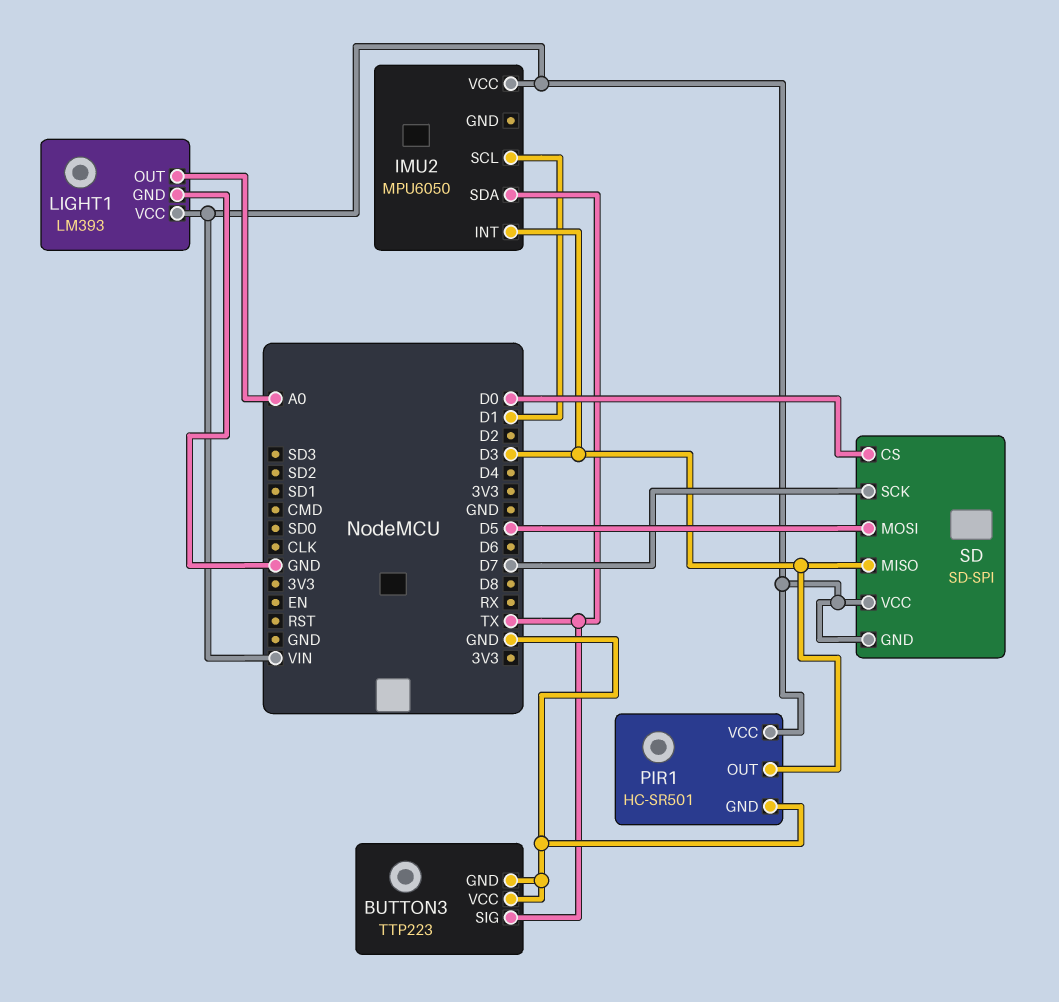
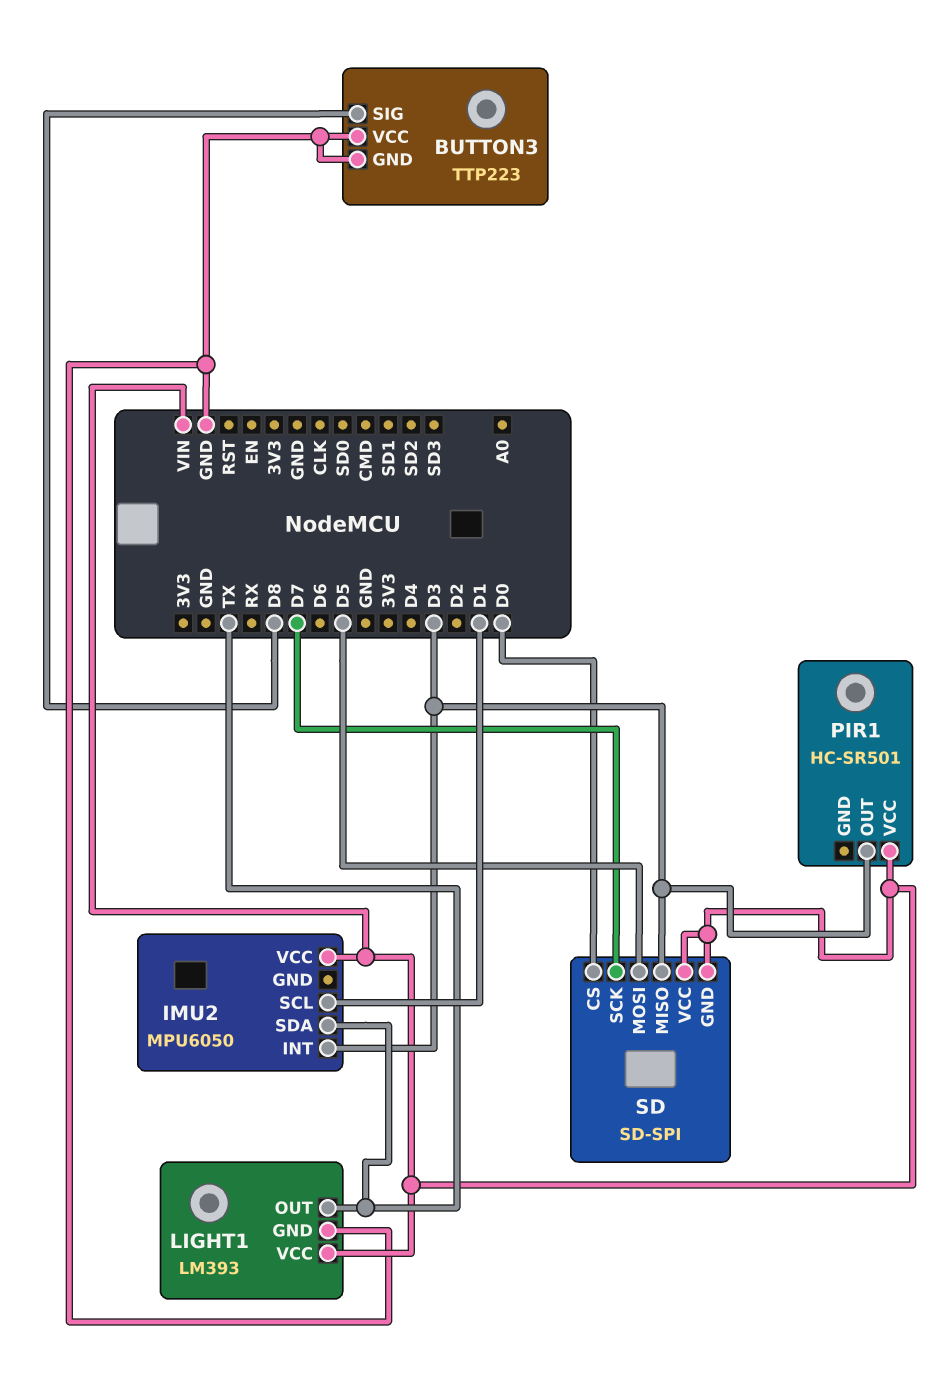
BUTTON3 pin SIG: TX -> D8
LIGHT1 pin OUT: A0 -> TX
PIR1 pin GND: GND -> none

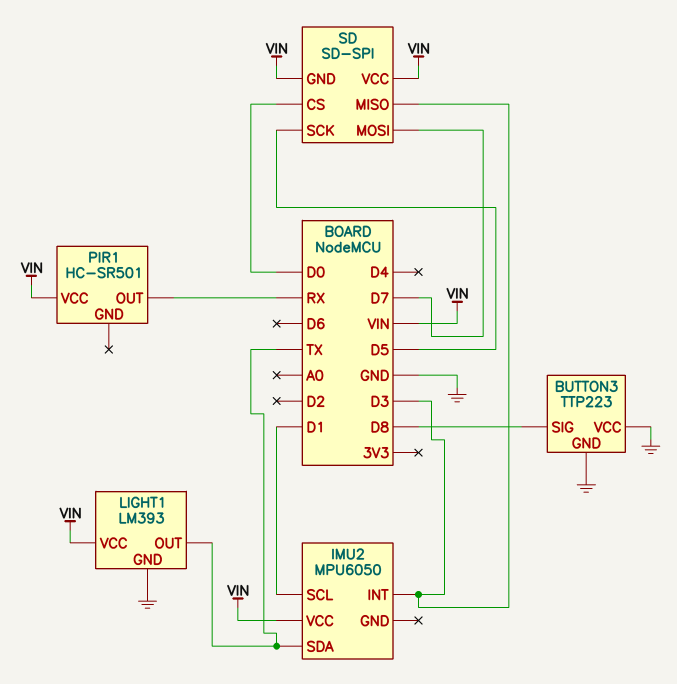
PIR1 pin OUT: D3 -> RX
SD pin MOSI: D5 -> D7
SD pin SCK: D7 -> D5

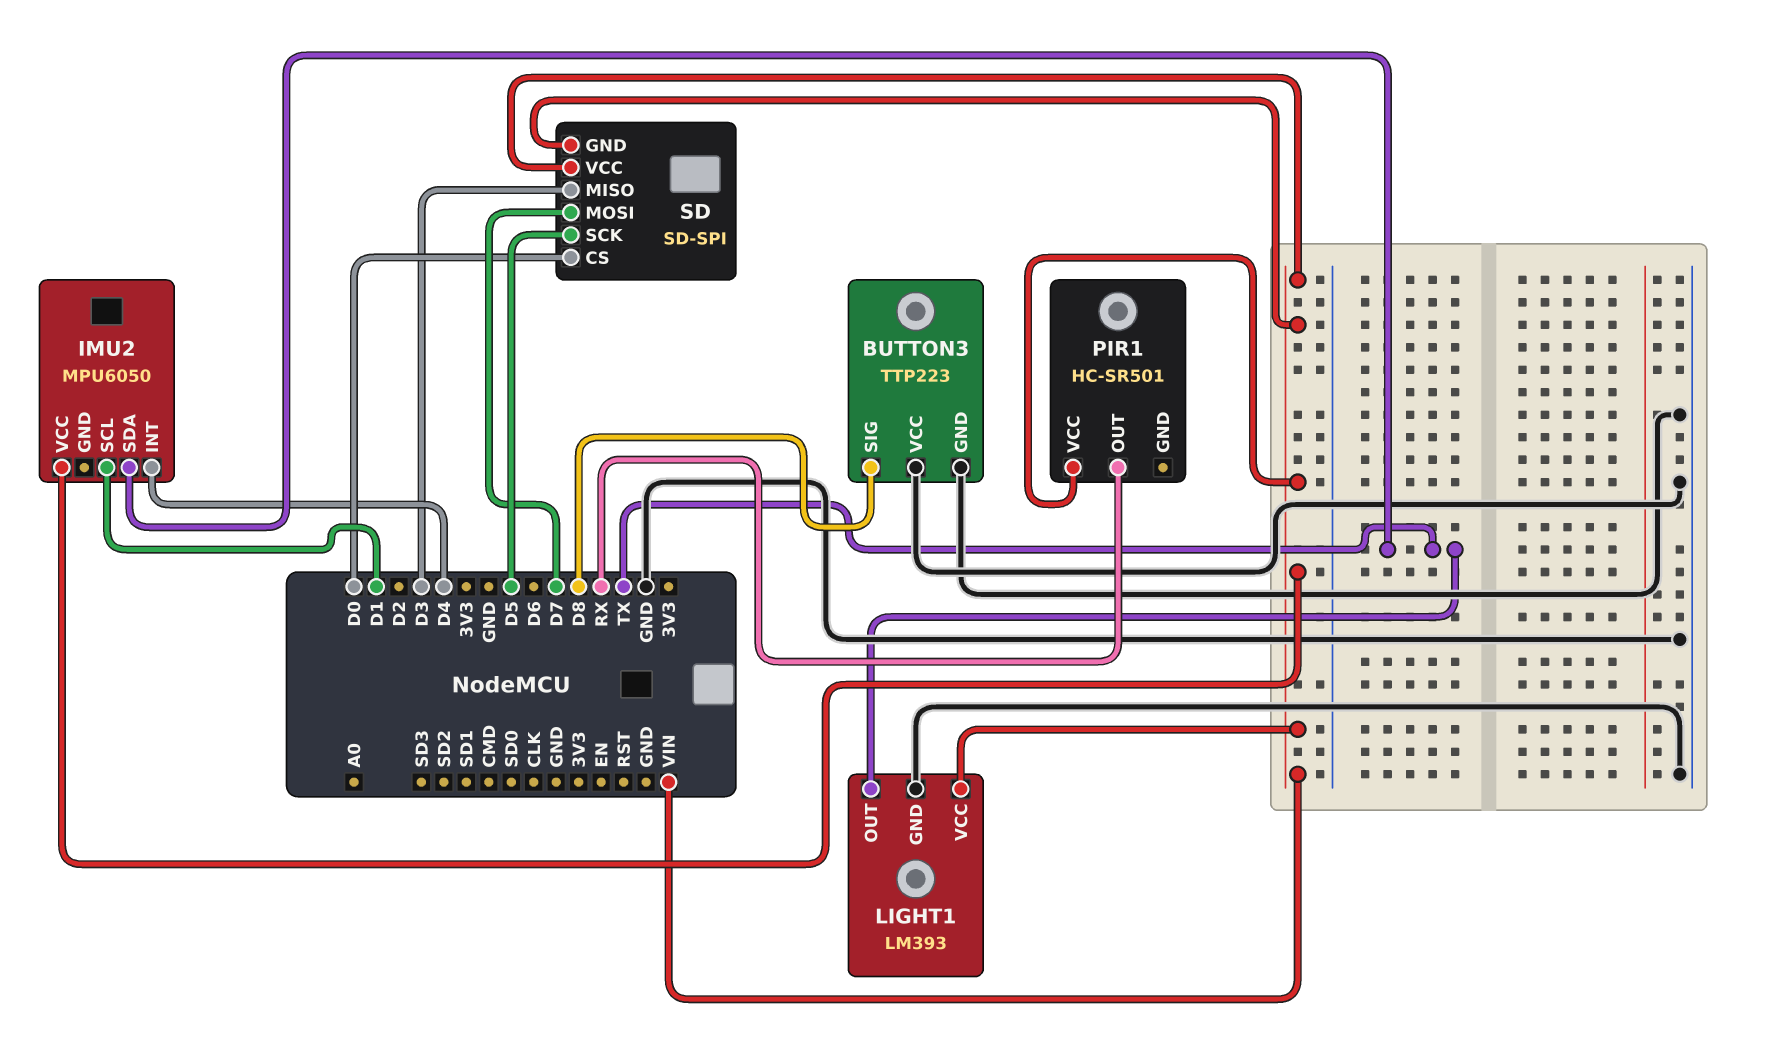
IMU2 pin INT: D3 -> D4

